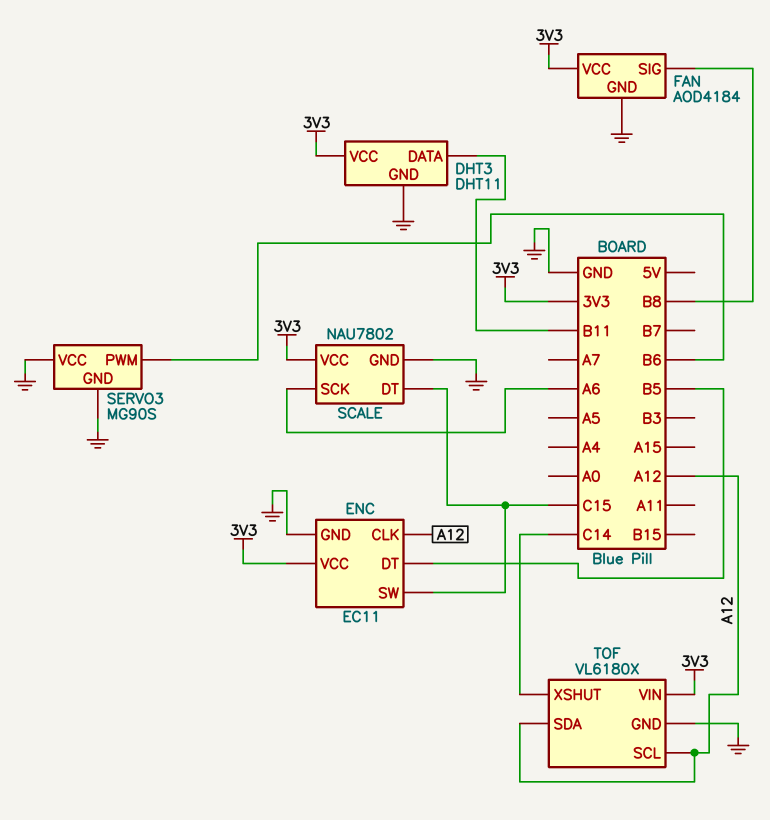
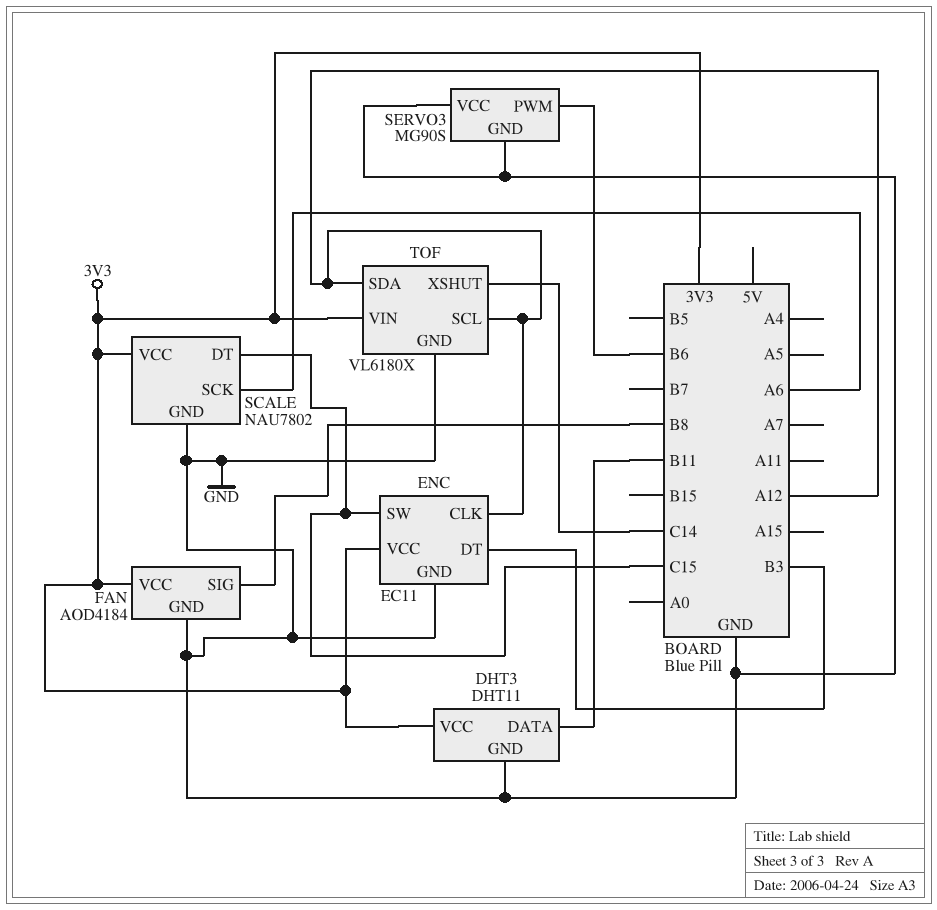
ENC pin DT: B5 -> B3

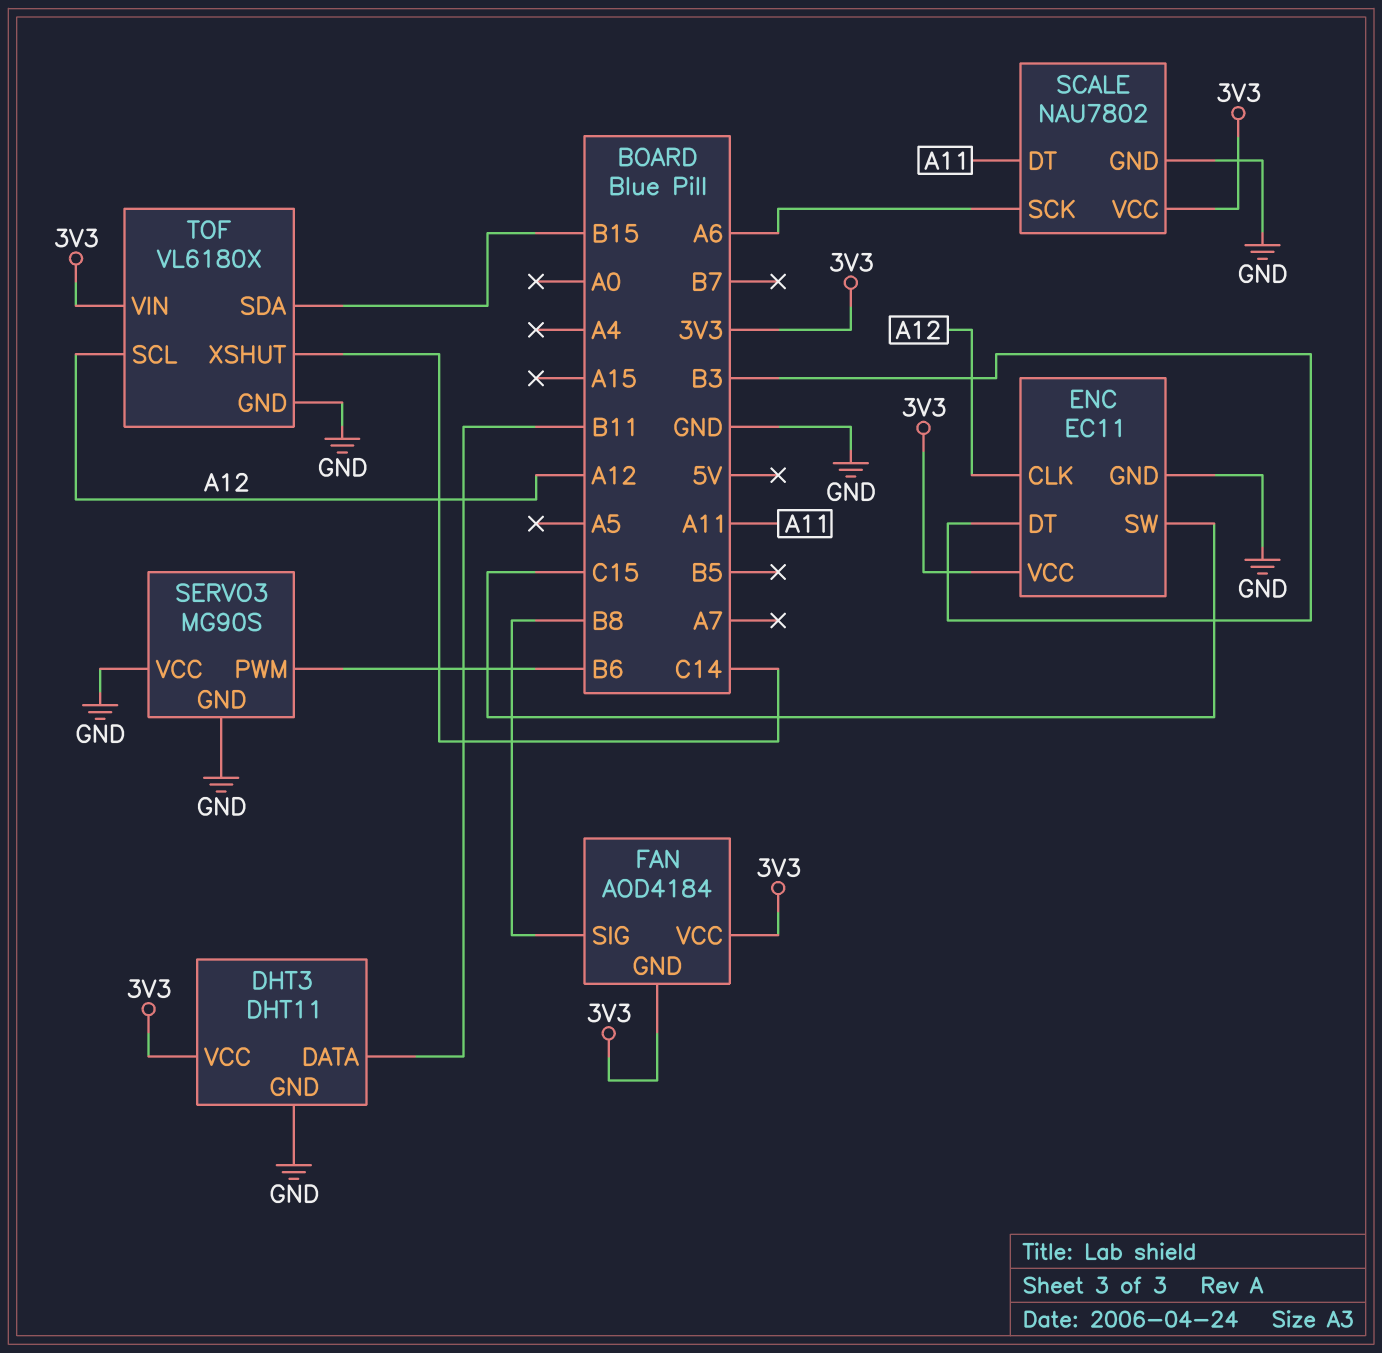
FAN pin GND: GND -> 3V3
SCALE pin DT: C15 -> A11
TOF pin SDA: A12 -> B15

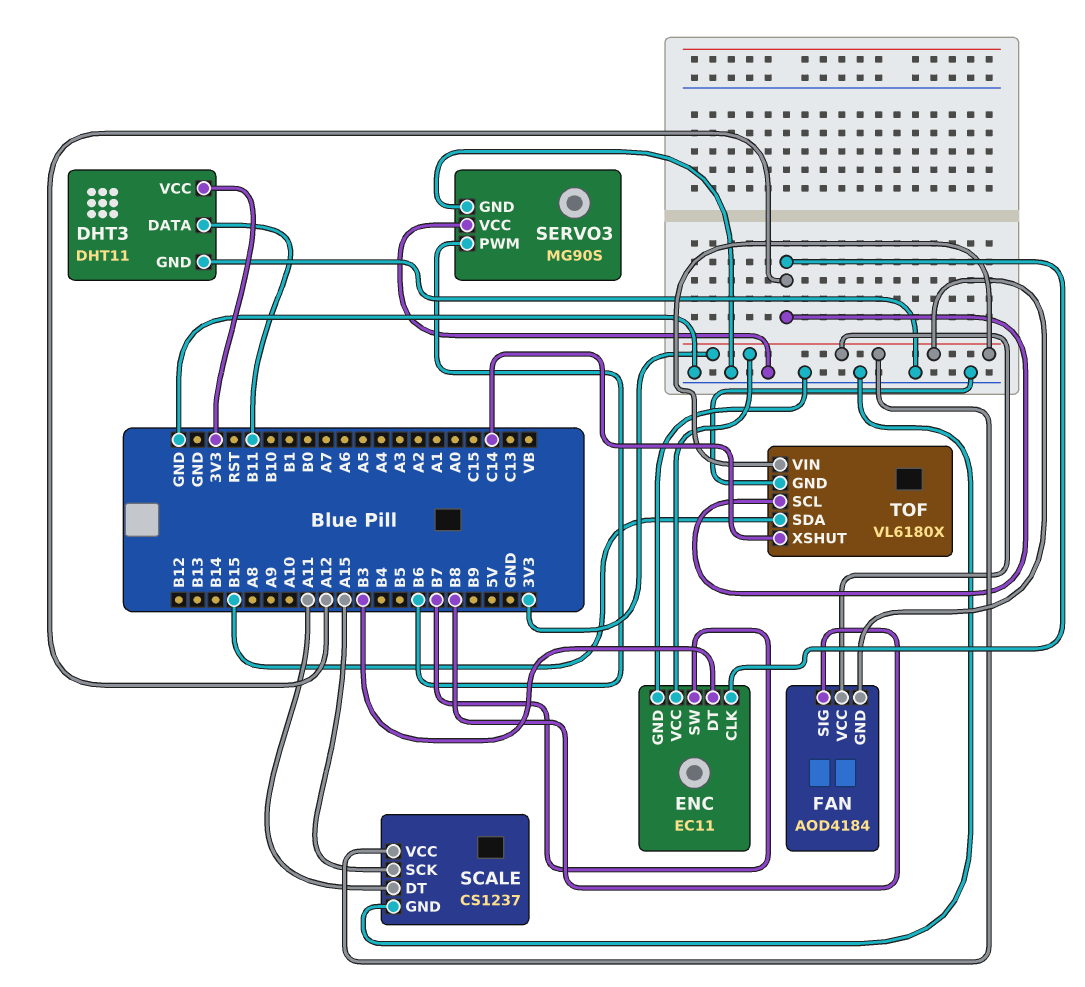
ENC pin SW: C15 -> B7
SCALE: NAU7802 -> CS1237
SCALE pin SCK: A6 -> A15

